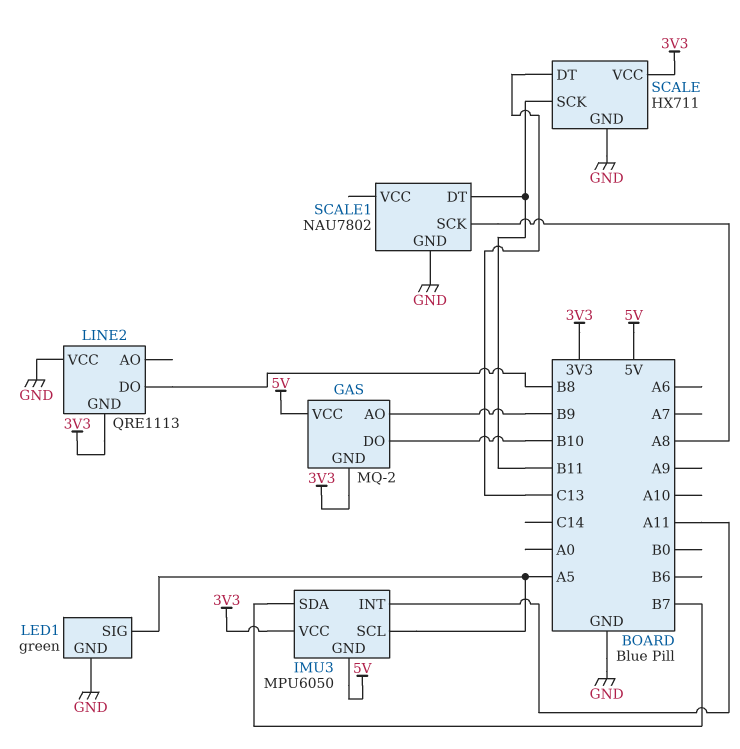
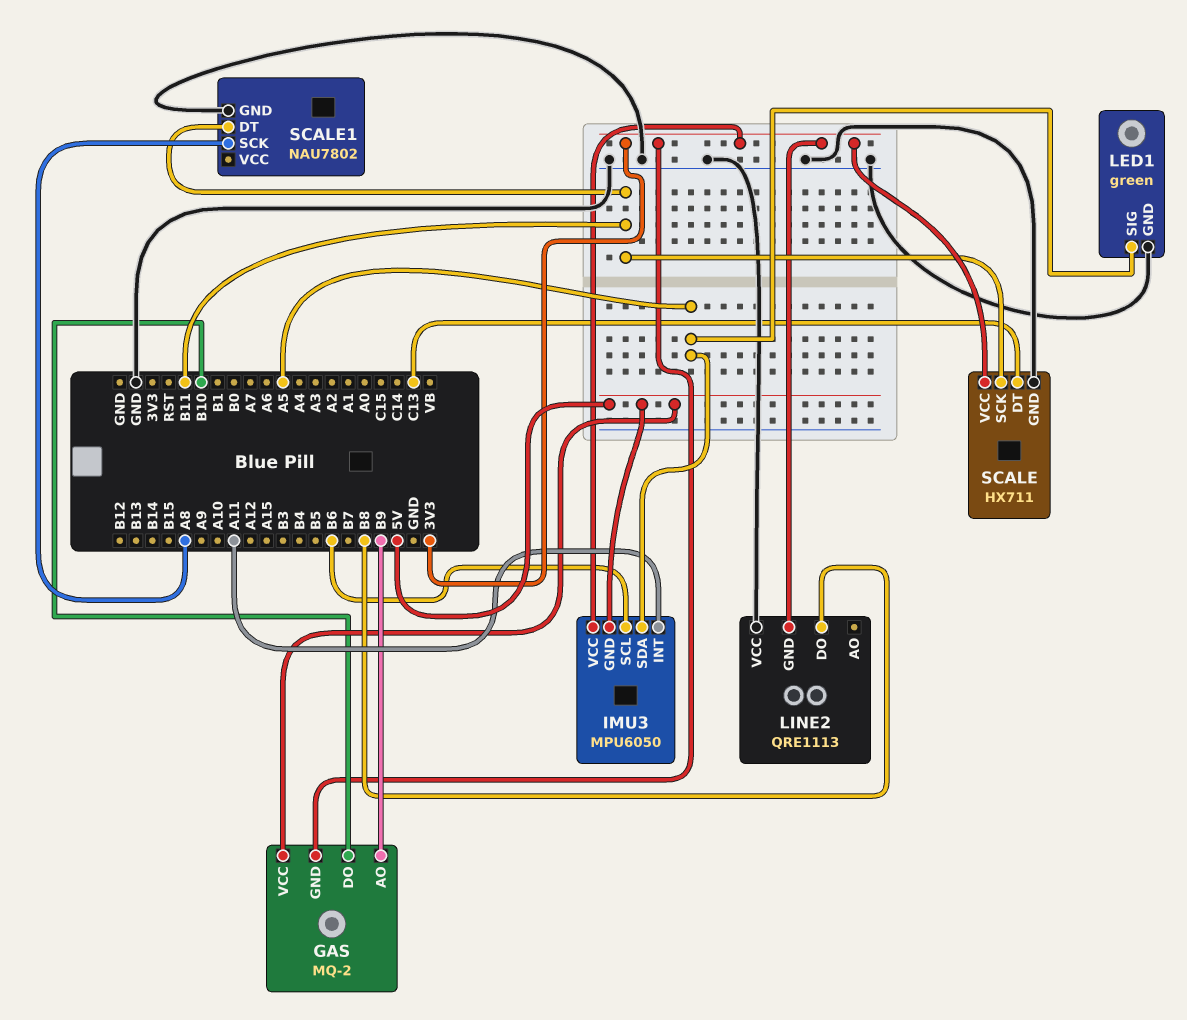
IMU3 pin SCL: A5 -> B6
IMU3 pin SDA: B7 -> A5

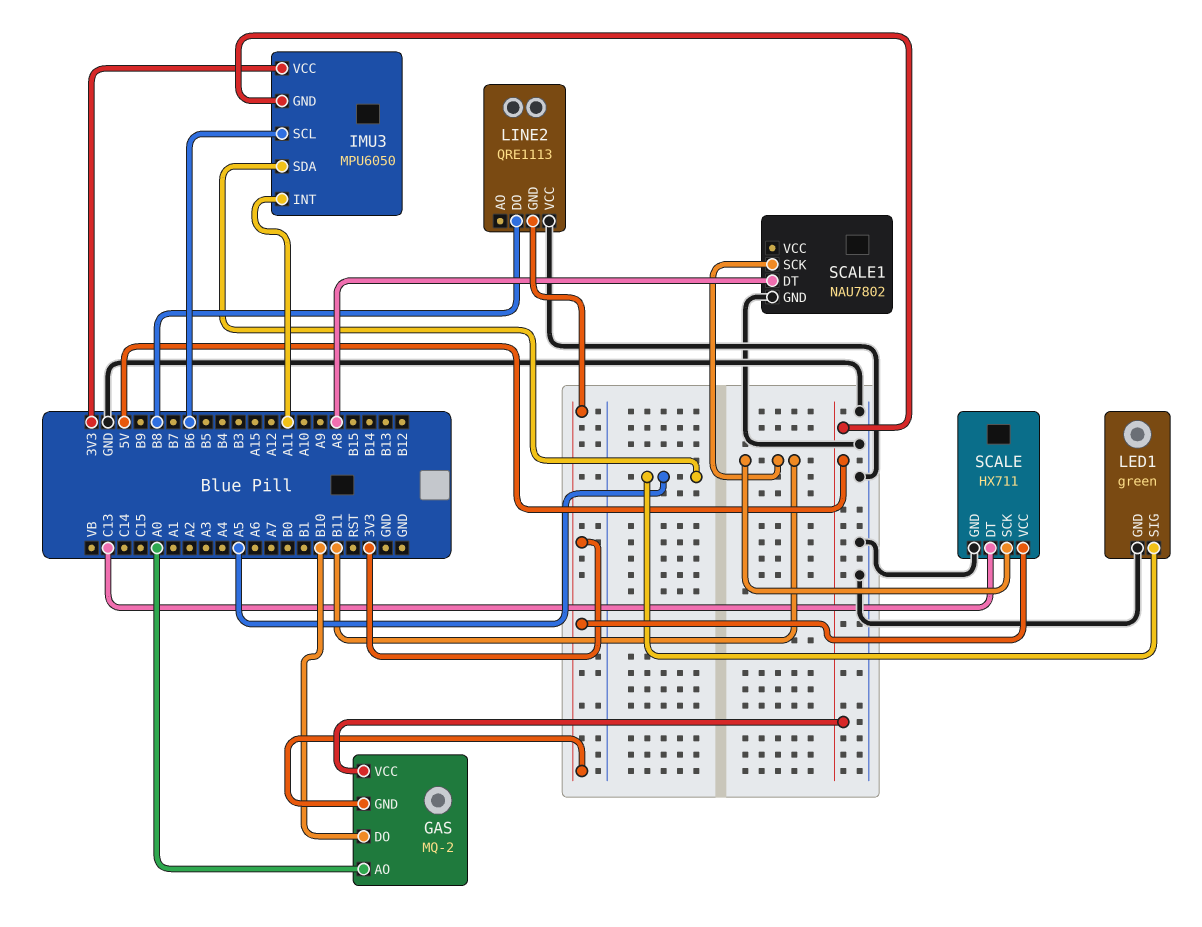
GAS pin AO: B9 -> A0
SCALE1 pin DT: B11 -> A8
SCALE1 pin SCK: A8 -> B11

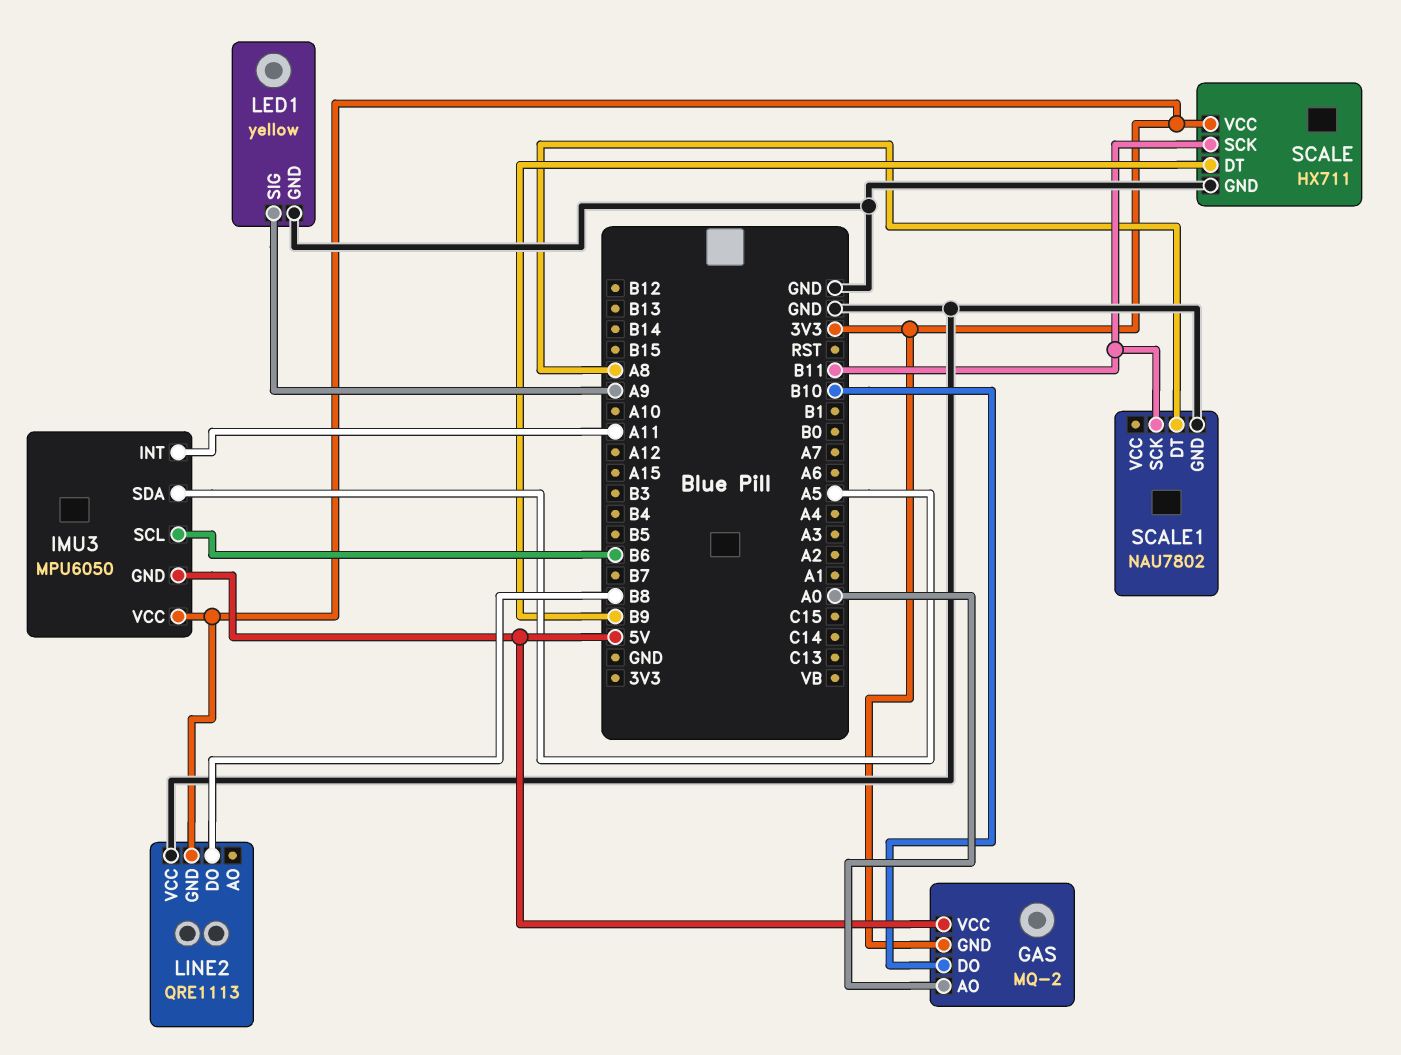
LED1: green -> yellow
LED1 pin SIG: A5 -> A9
SCALE pin DT: C13 -> B9

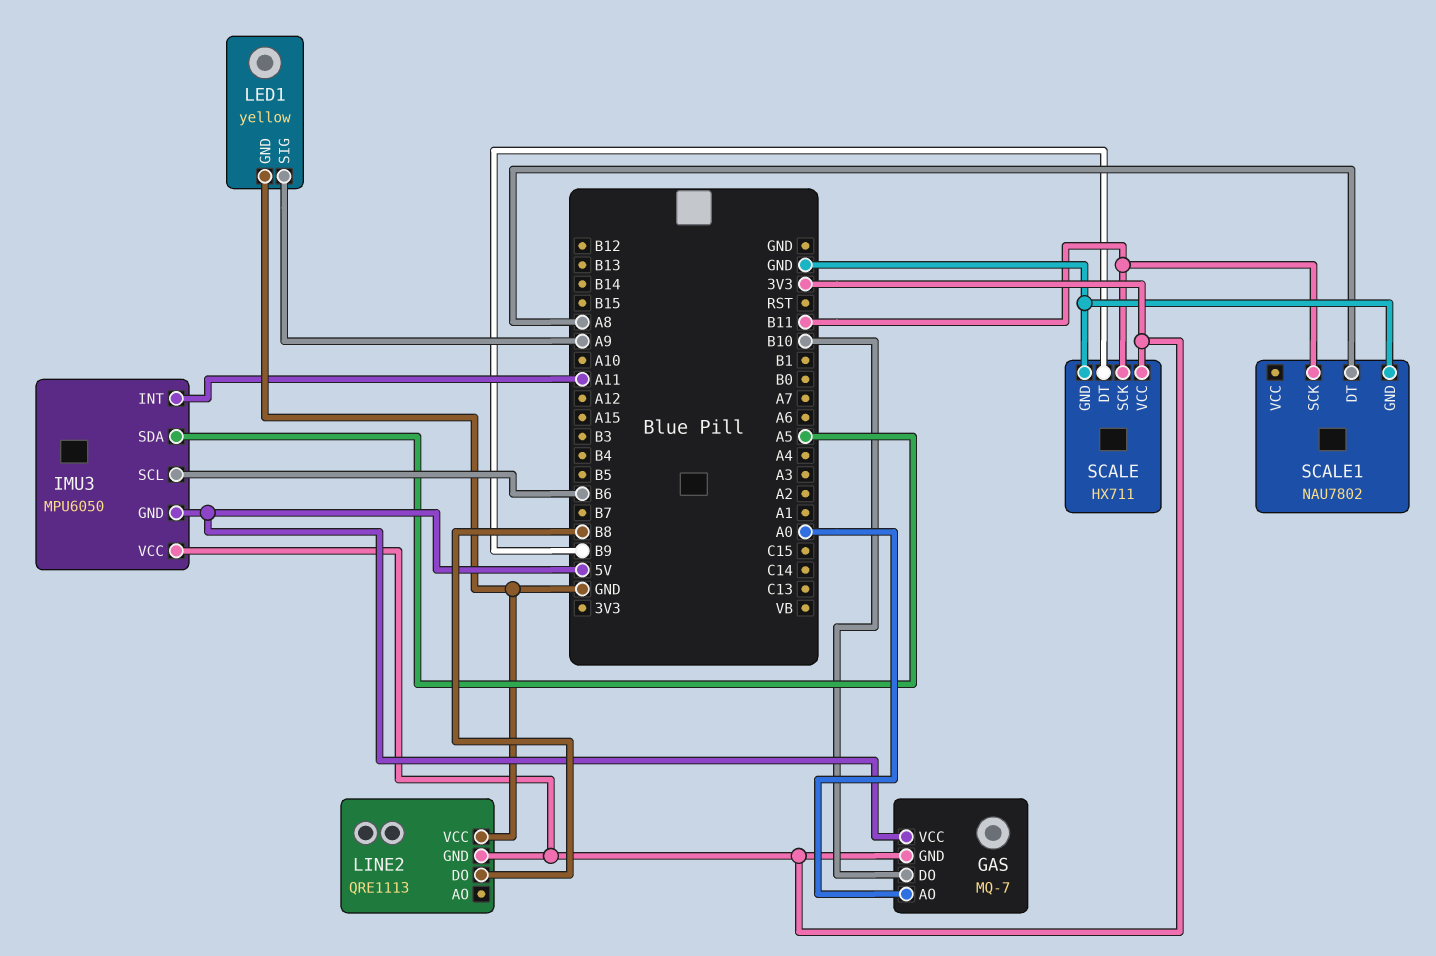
GAS: MQ-2 -> MQ-7

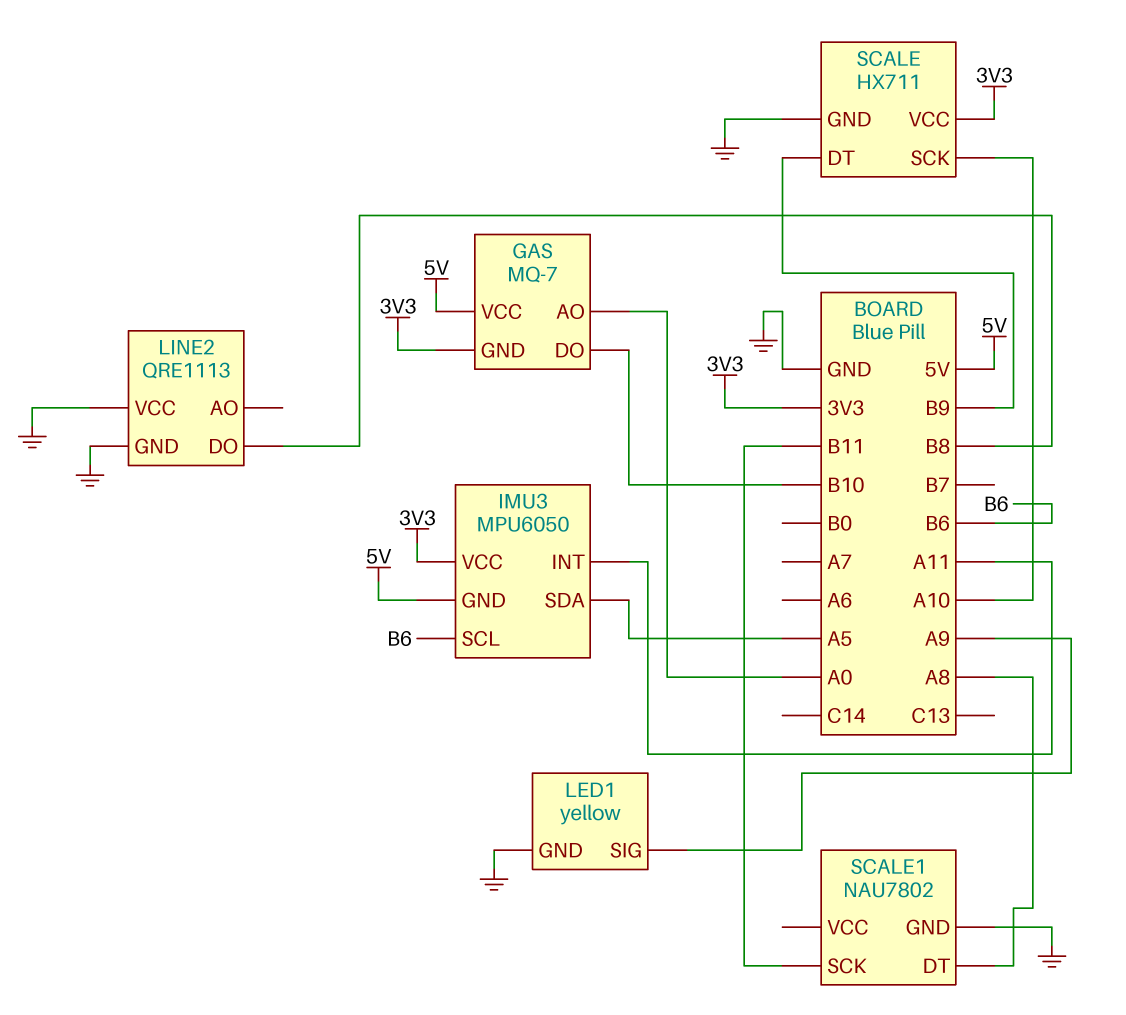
LINE2 pin GND: 3V3 -> GND
SCALE pin SCK: B11 -> A10

